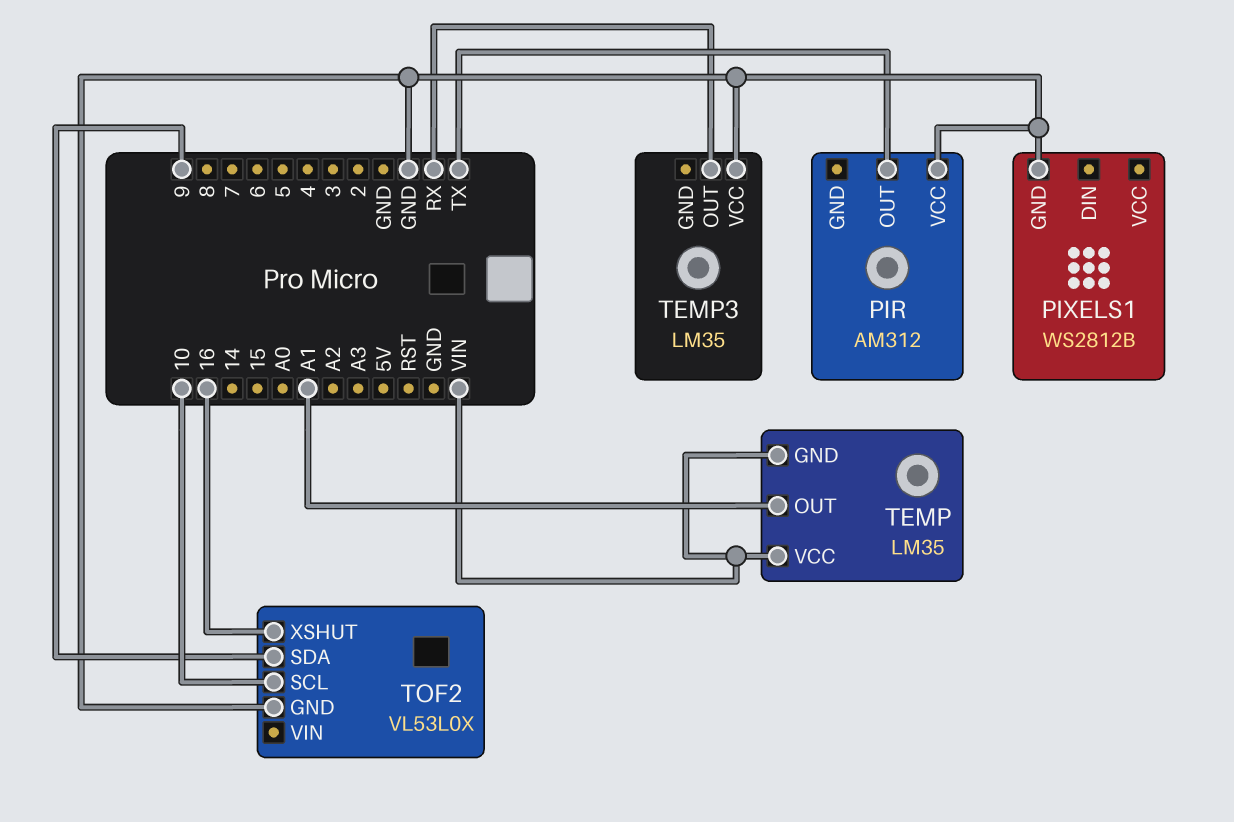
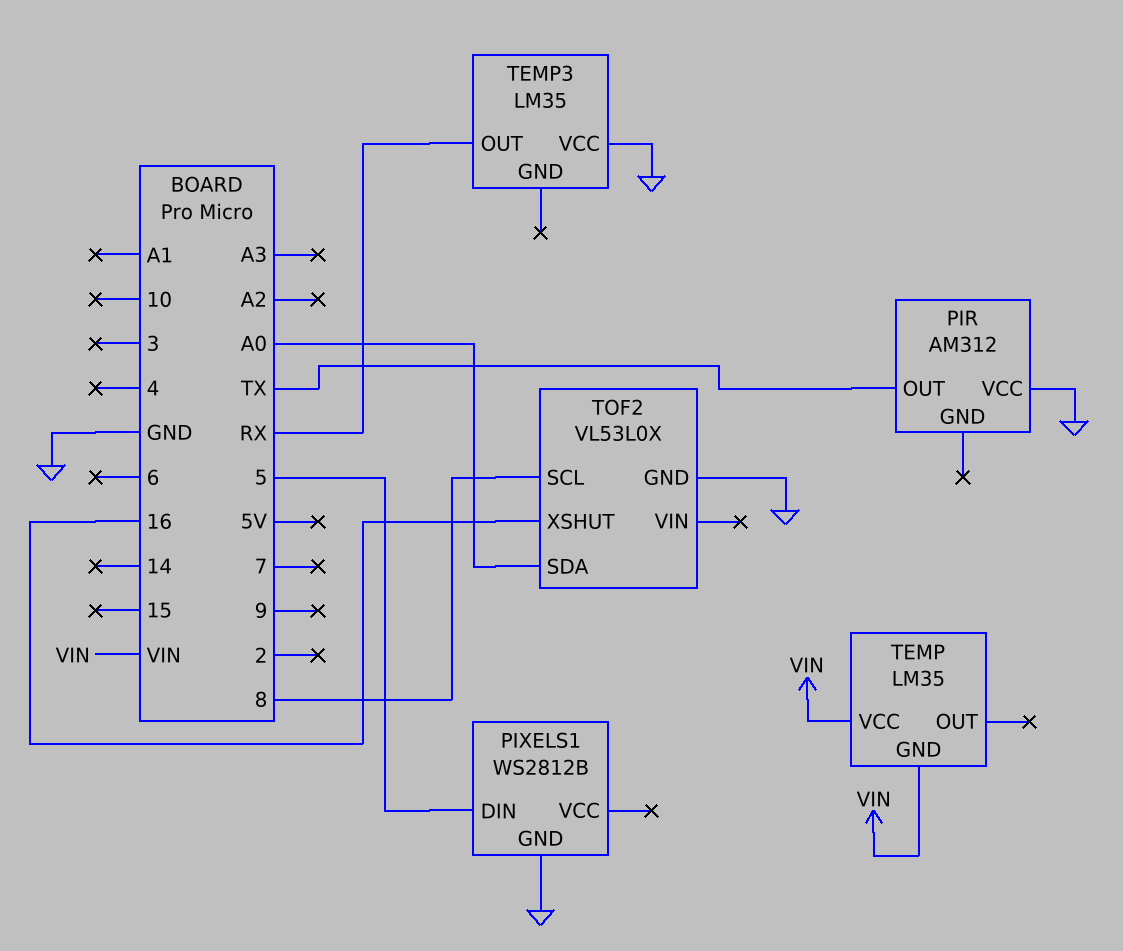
PIXELS1 pin DIN: none -> 5
TEMP pin OUT: A1 -> none
TOF2 pin SCL: 10 -> 8
TOF2 pin SDA: 9 -> A0

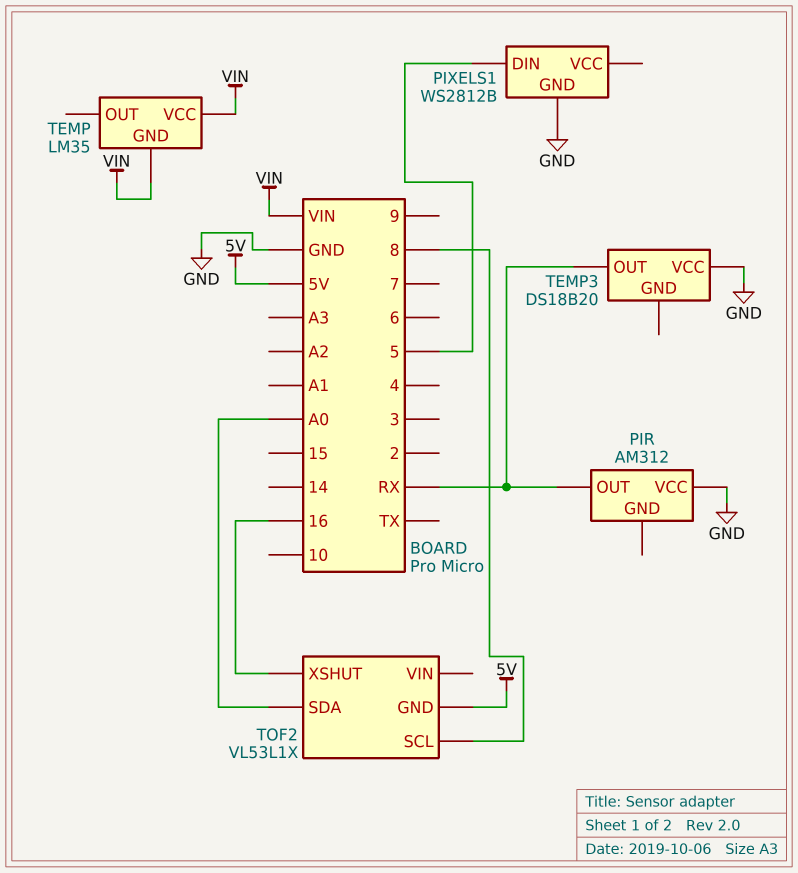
PIR pin OUT: TX -> RX
TEMP3: LM35 -> DS18B20
TOF2: VL53L0X -> VL53L1X
TOF2 pin GND: GND -> 5V

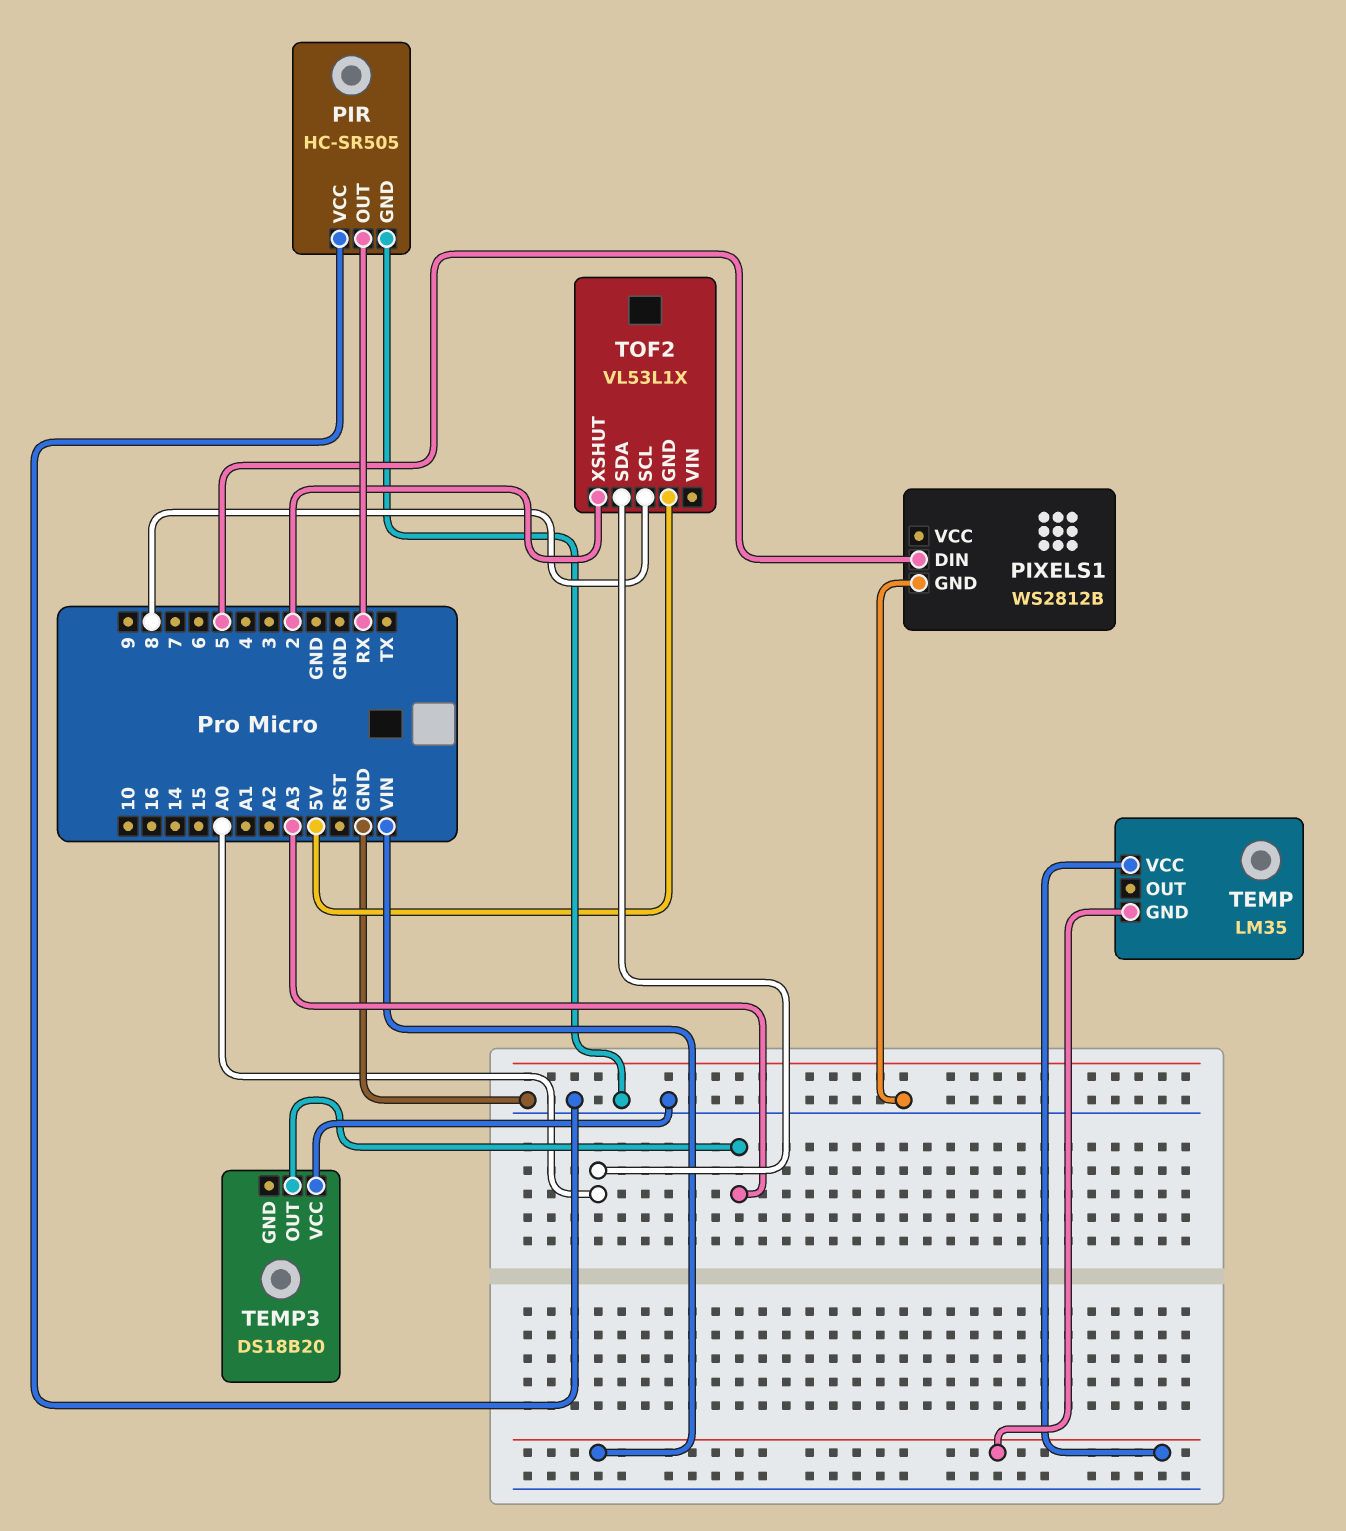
PIR: AM312 -> HC-SR505
PIR pin GND: none -> GND
TEMP3 pin OUT: RX -> A3
TOF2 pin XSHUT: 16 -> 2

